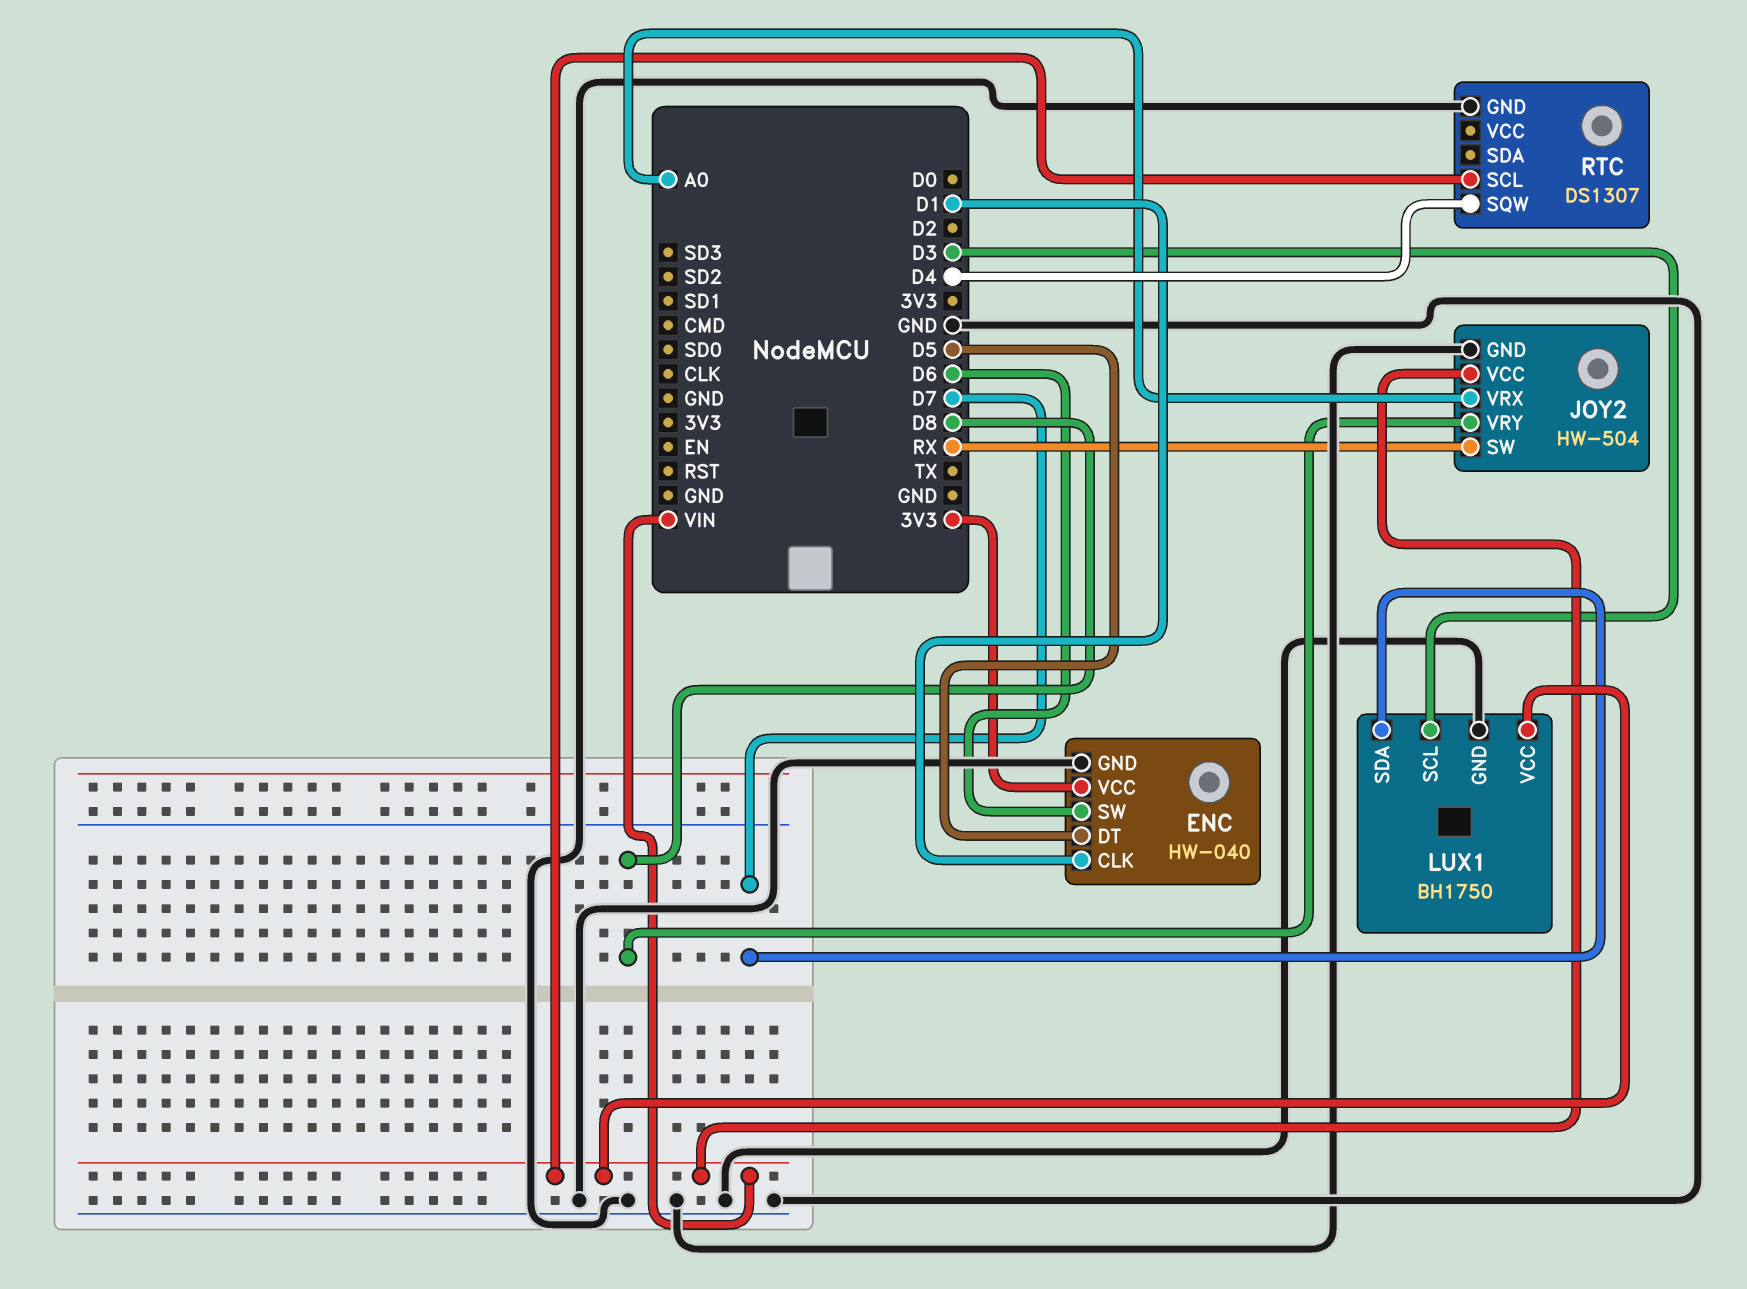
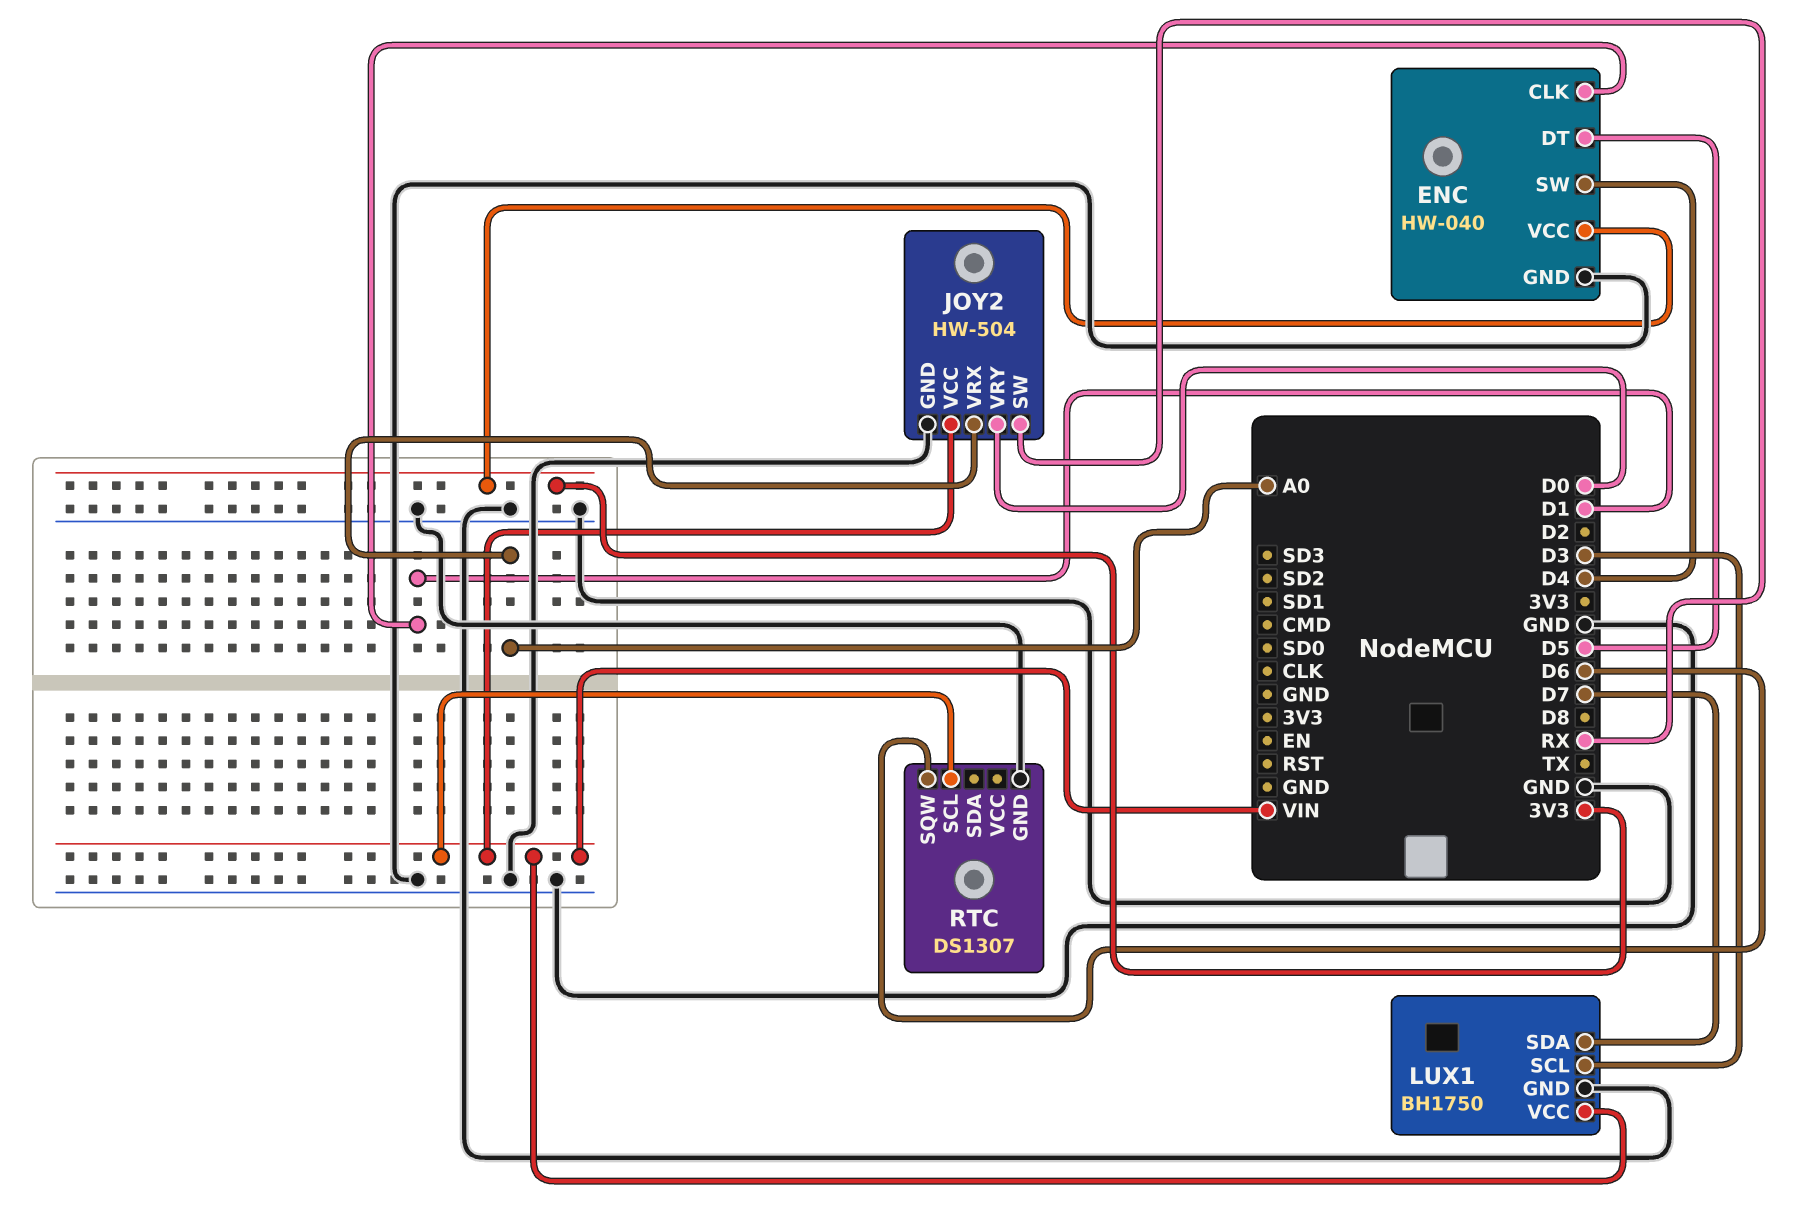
ENC pin SW: D6 -> D4
JOY2 pin VRY: D8 -> D0
RTC pin SQW: D4 -> D6

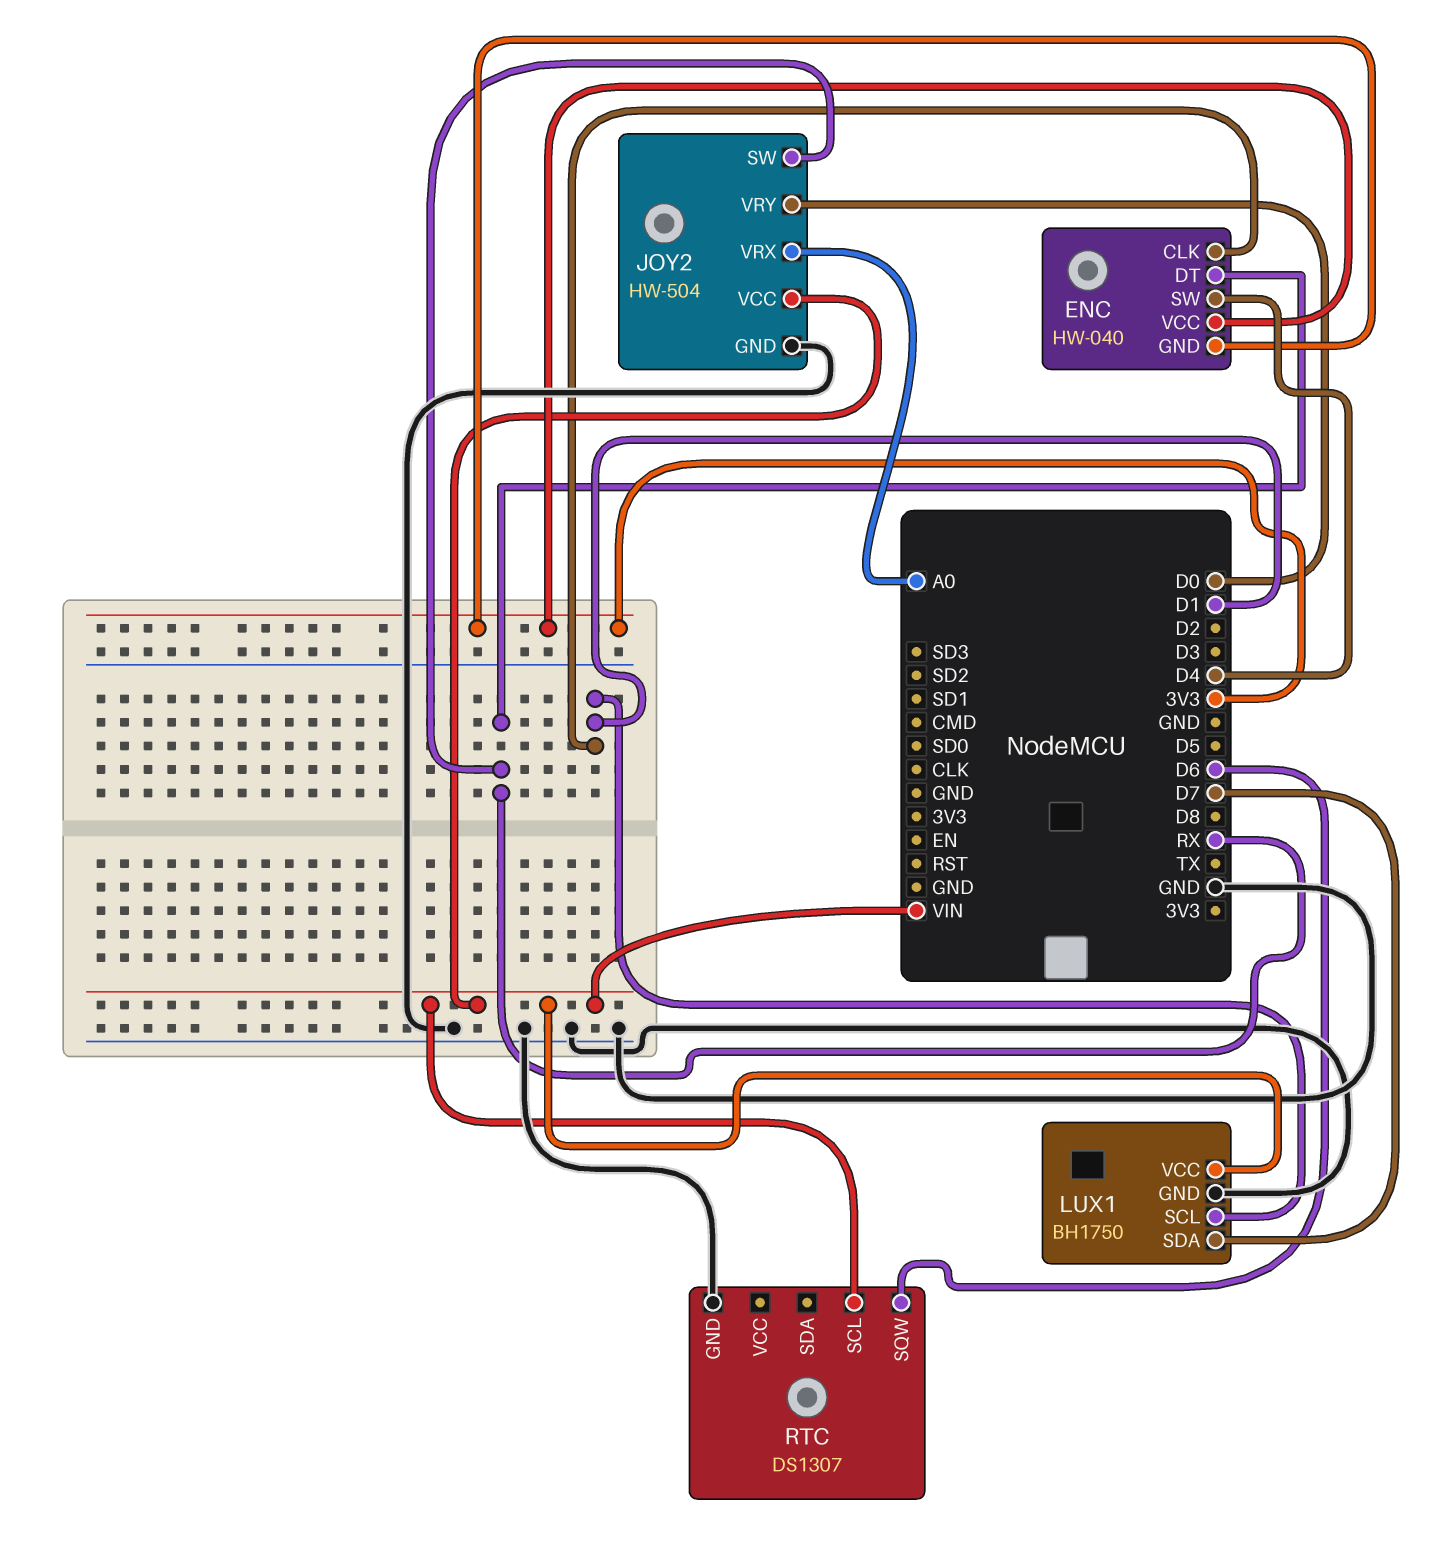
ENC pin DT: D5 -> RX
ENC pin GND: GND -> 3V3
LUX1 pin SCL: D3 -> D1

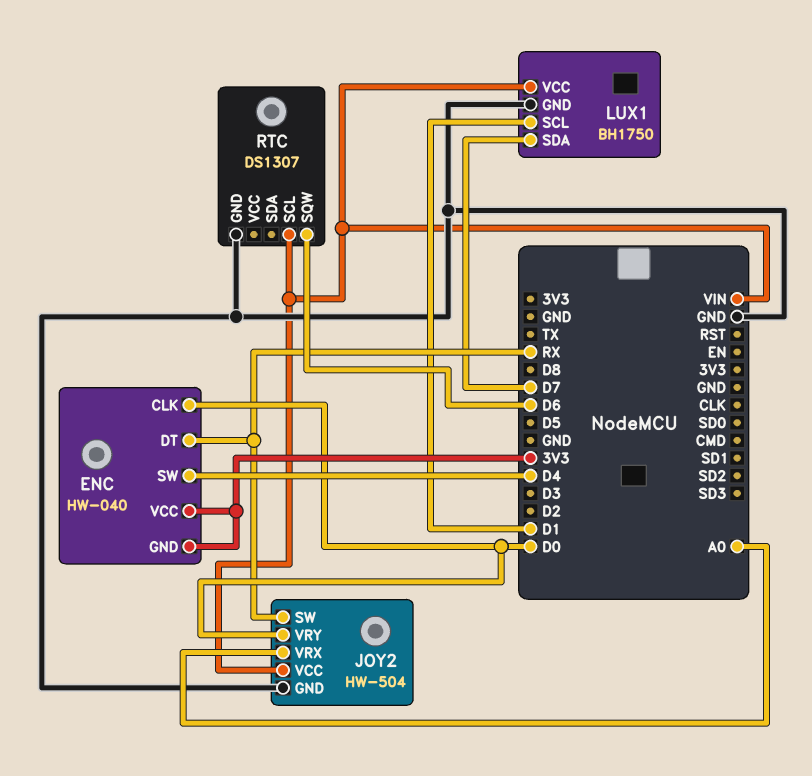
ENC pin CLK: D1 -> D0

